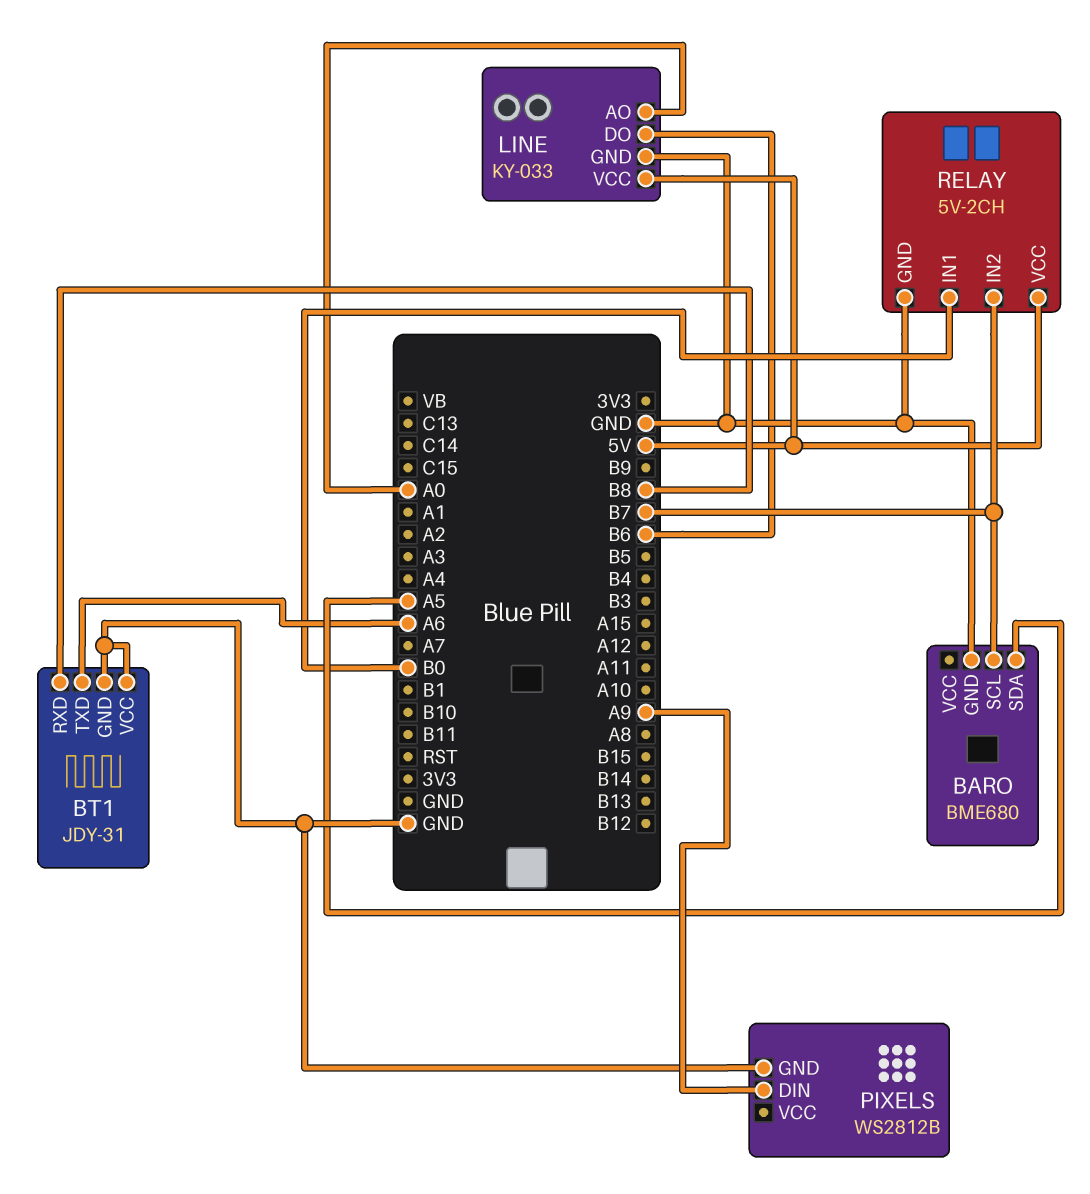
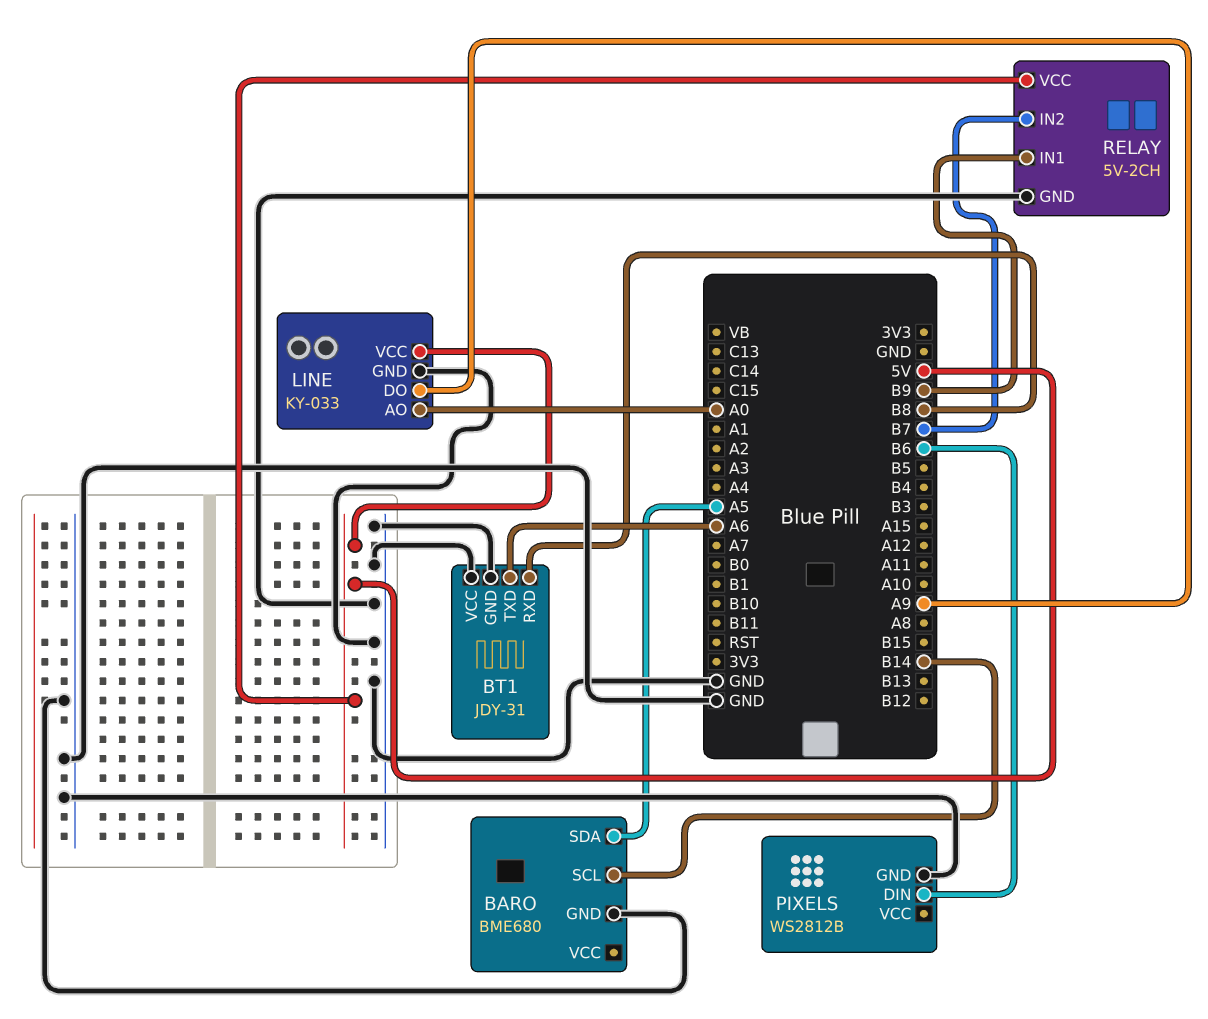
BARO pin SCL: B7 -> B14
LINE pin DO: B6 -> A9
PIXELS pin DIN: A9 -> B6
RELAY pin IN1: B0 -> B9

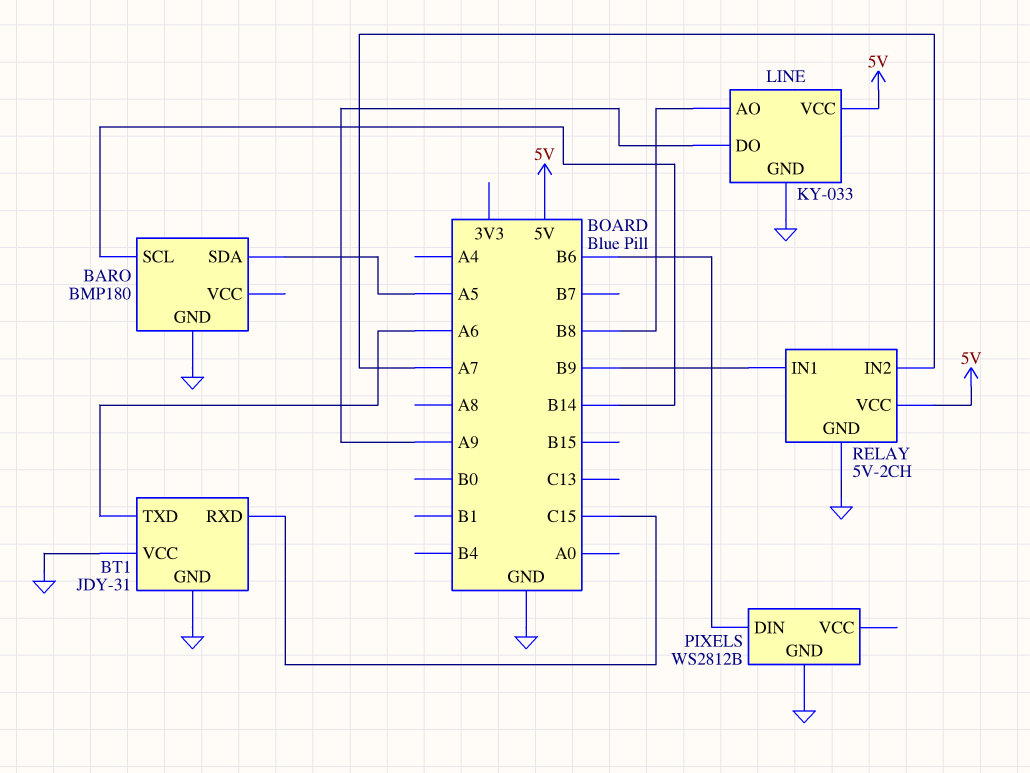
BARO: BME680 -> BMP180
BT1 pin RXD: B8 -> C15
LINE pin AO: A0 -> B8
RELAY pin IN2: B7 -> A7

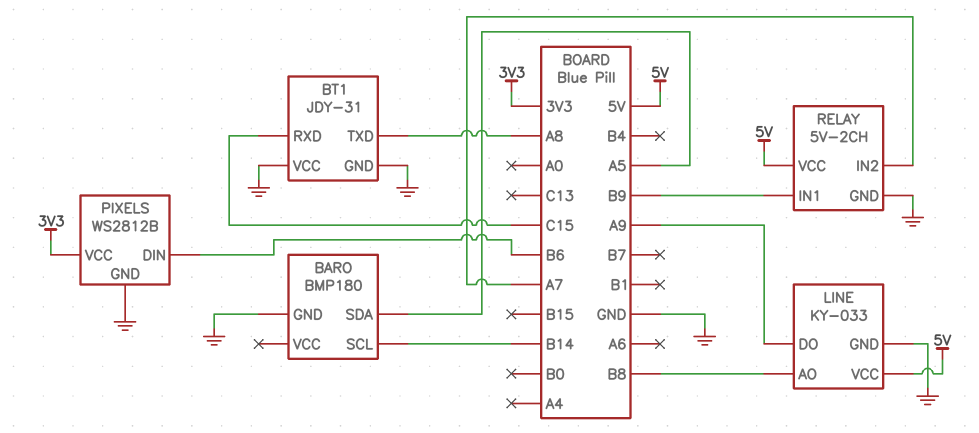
BT1 pin TXD: A6 -> A8
PIXELS pin VCC: none -> 3V3

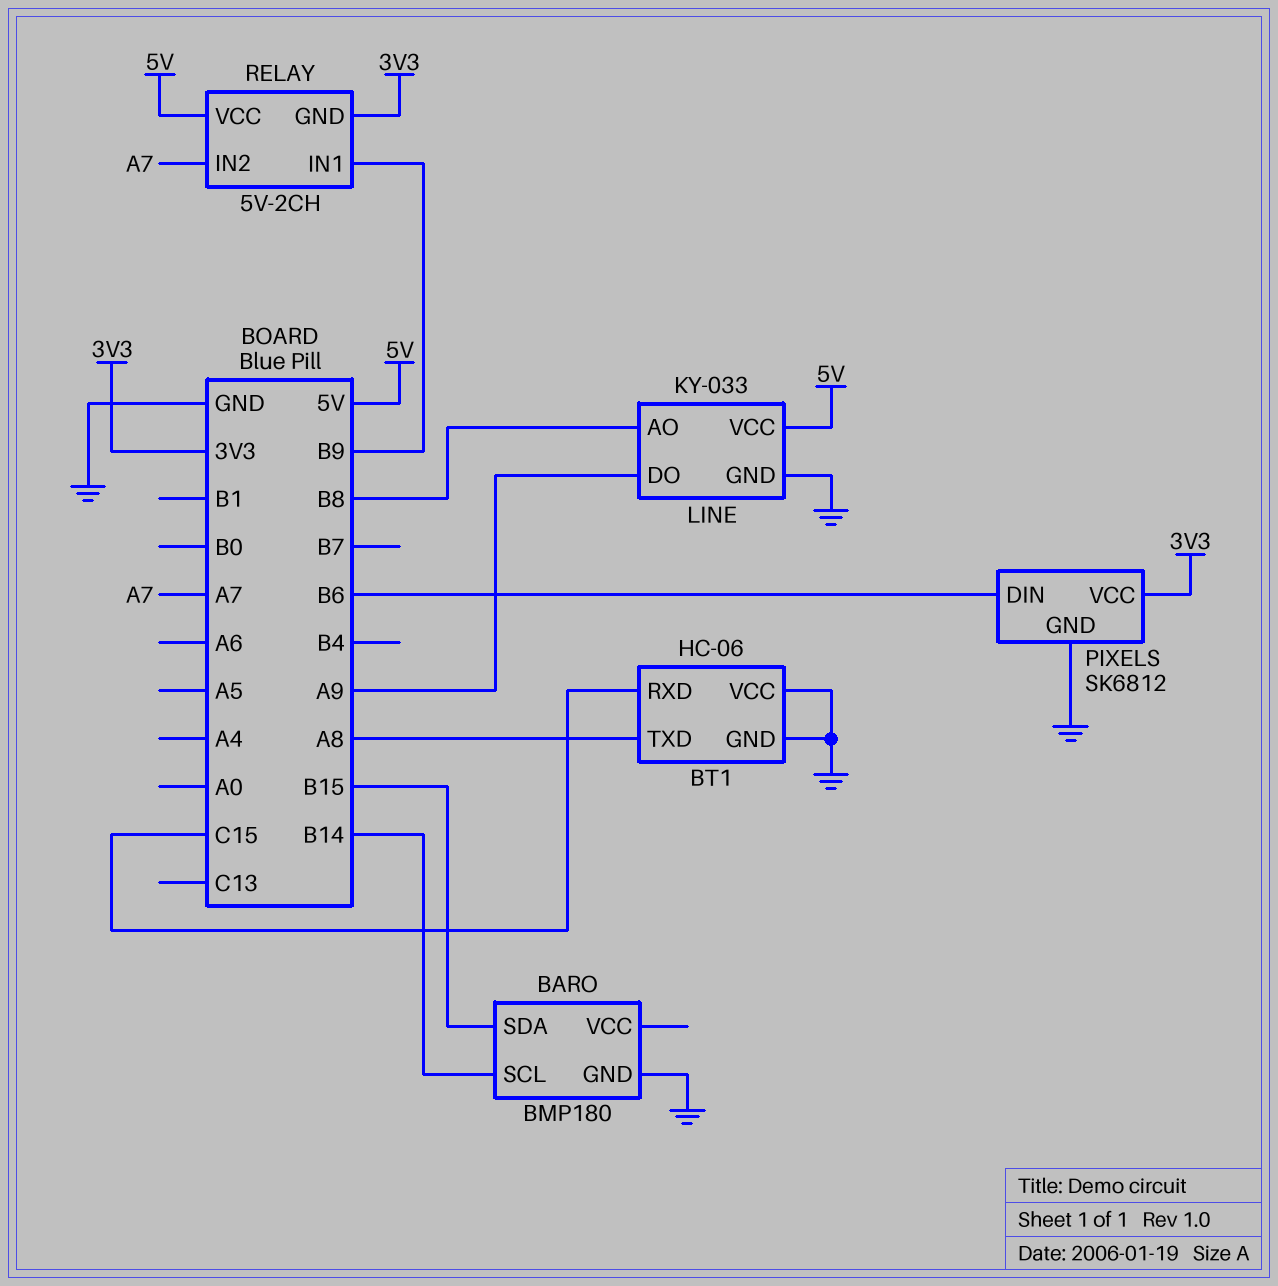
BARO pin SDA: A5 -> B15
BT1: JDY-31 -> HC-06
PIXELS: WS2812B -> SK6812
RELAY pin GND: GND -> 3V3

